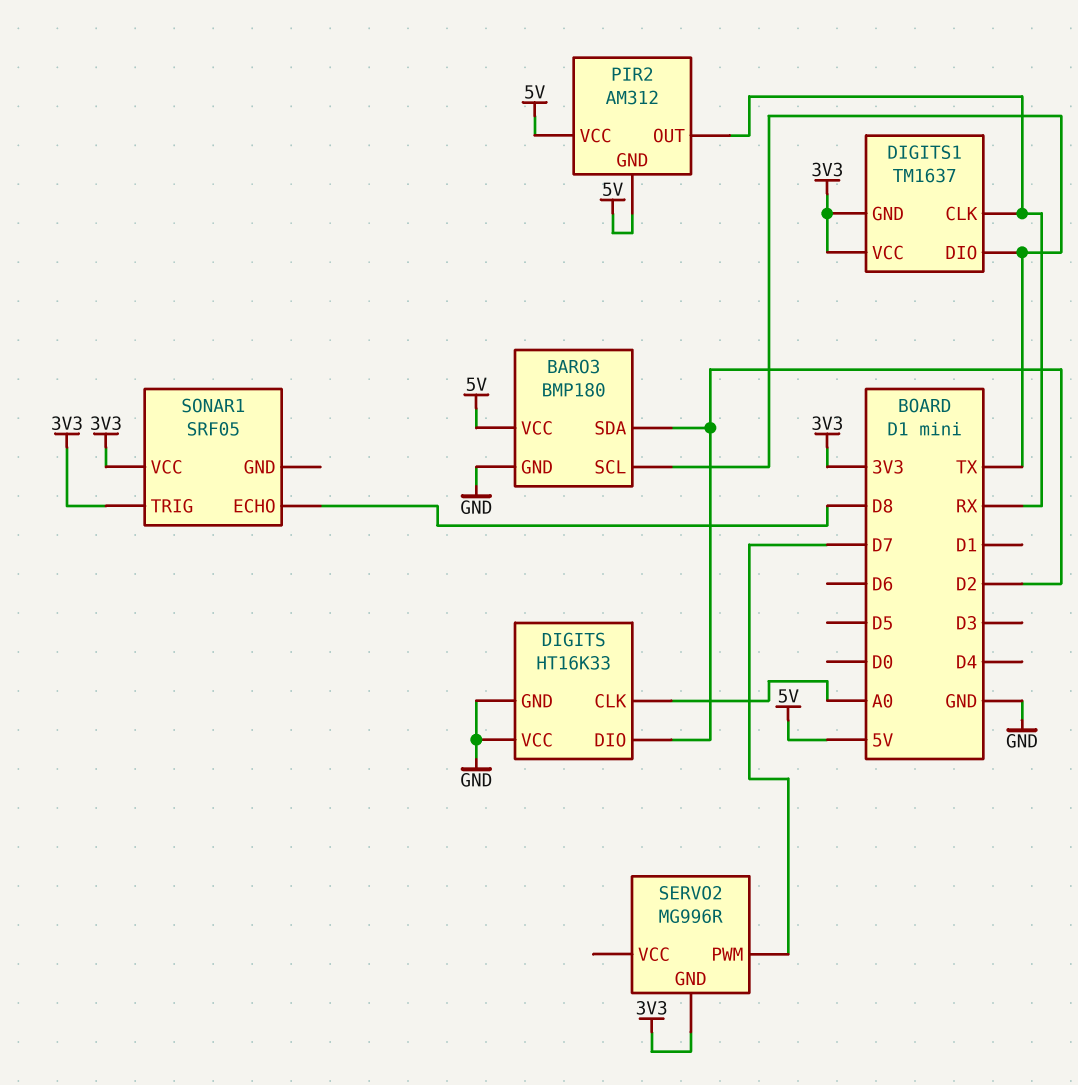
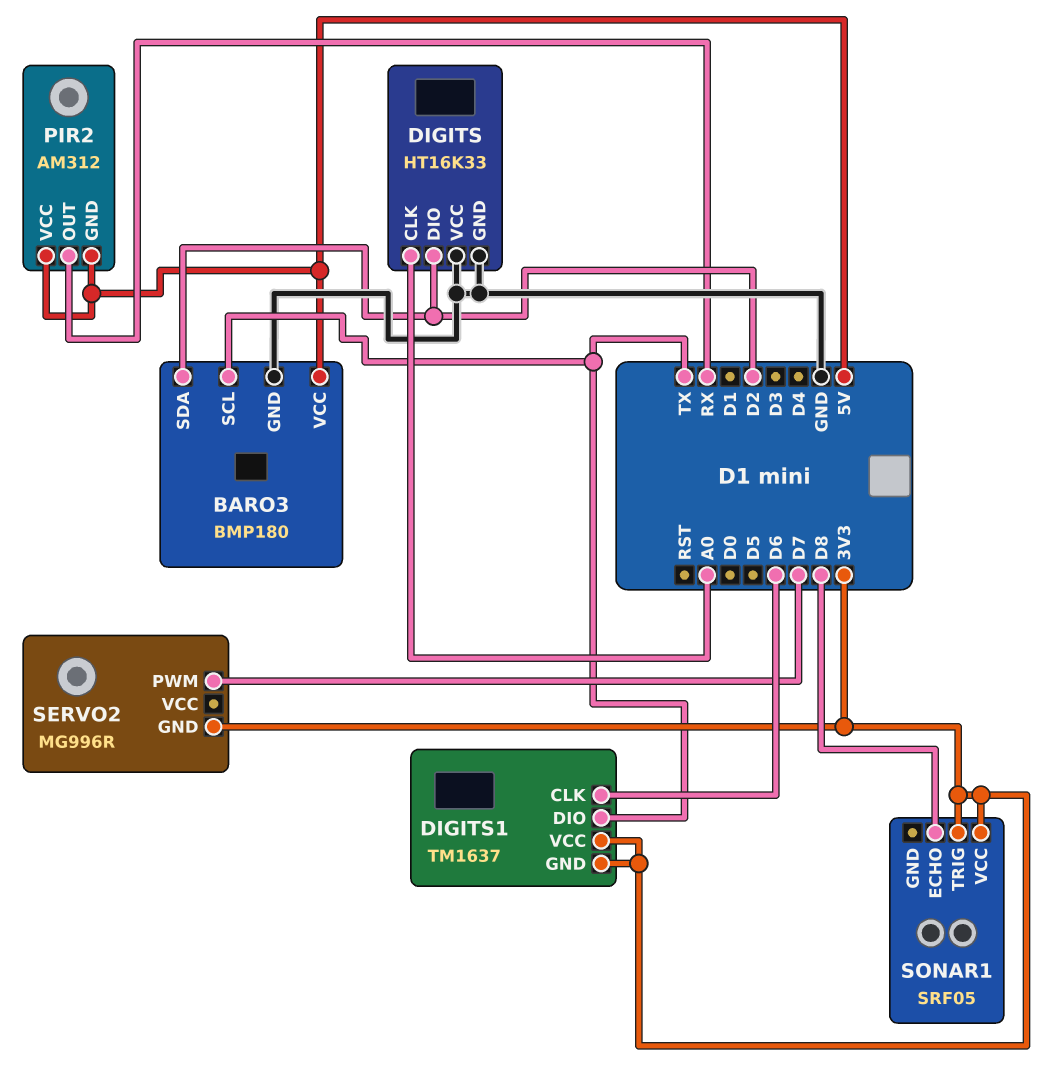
DIGITS1 pin CLK: RX -> D6

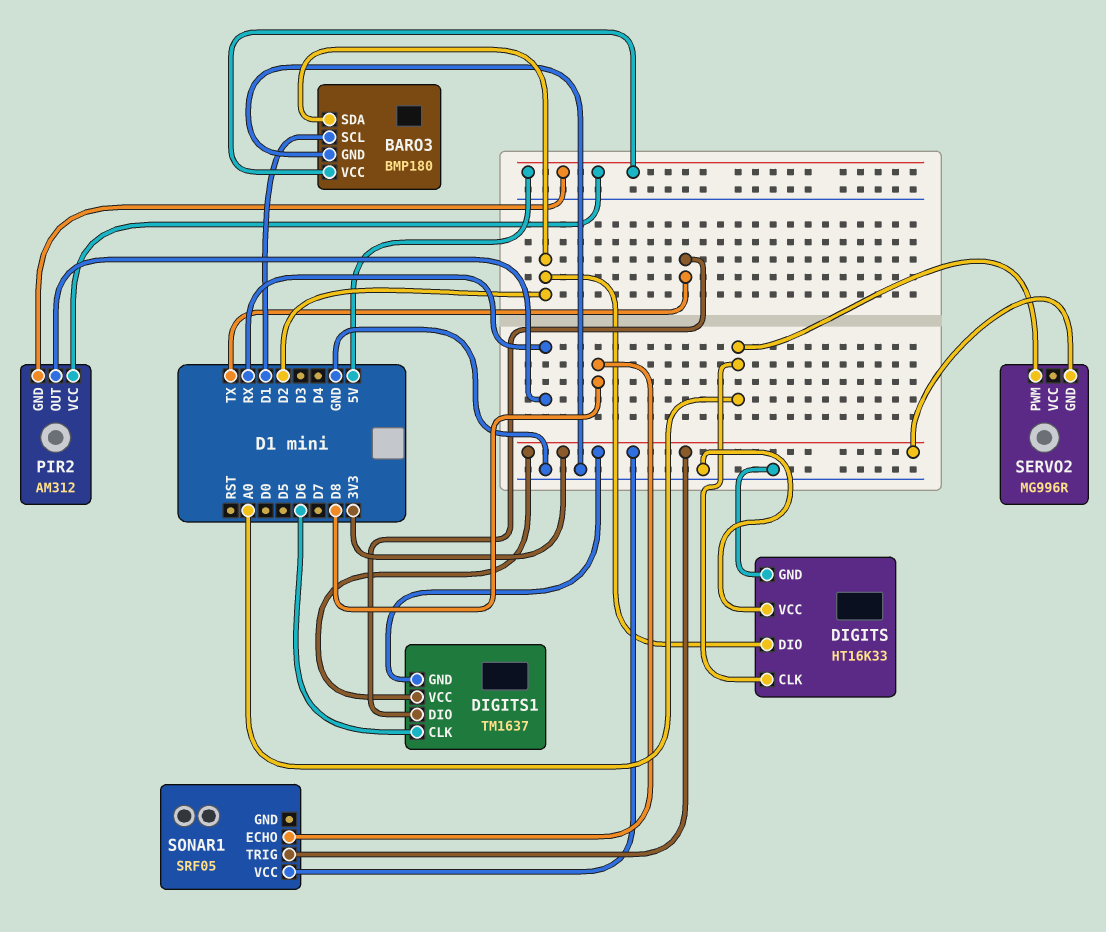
BARO3 pin SCL: TX -> D1
SERVO2 pin PWM: D7 -> A0

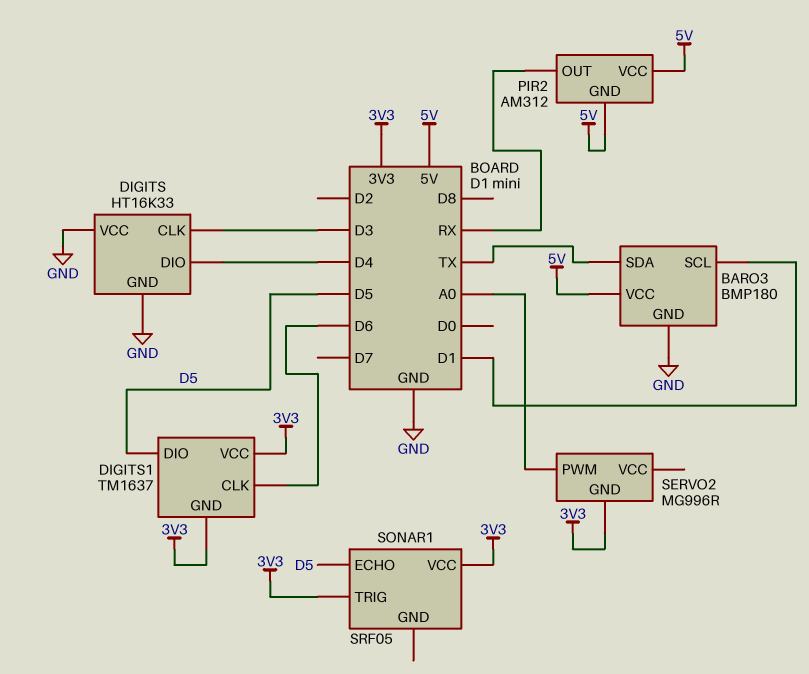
BARO3 pin SDA: D2 -> TX
DIGITS pin CLK: A0 -> D3
DIGITS pin DIO: D2 -> D4
DIGITS1 pin DIO: TX -> D5
SONAR1 pin ECHO: D8 -> D5

